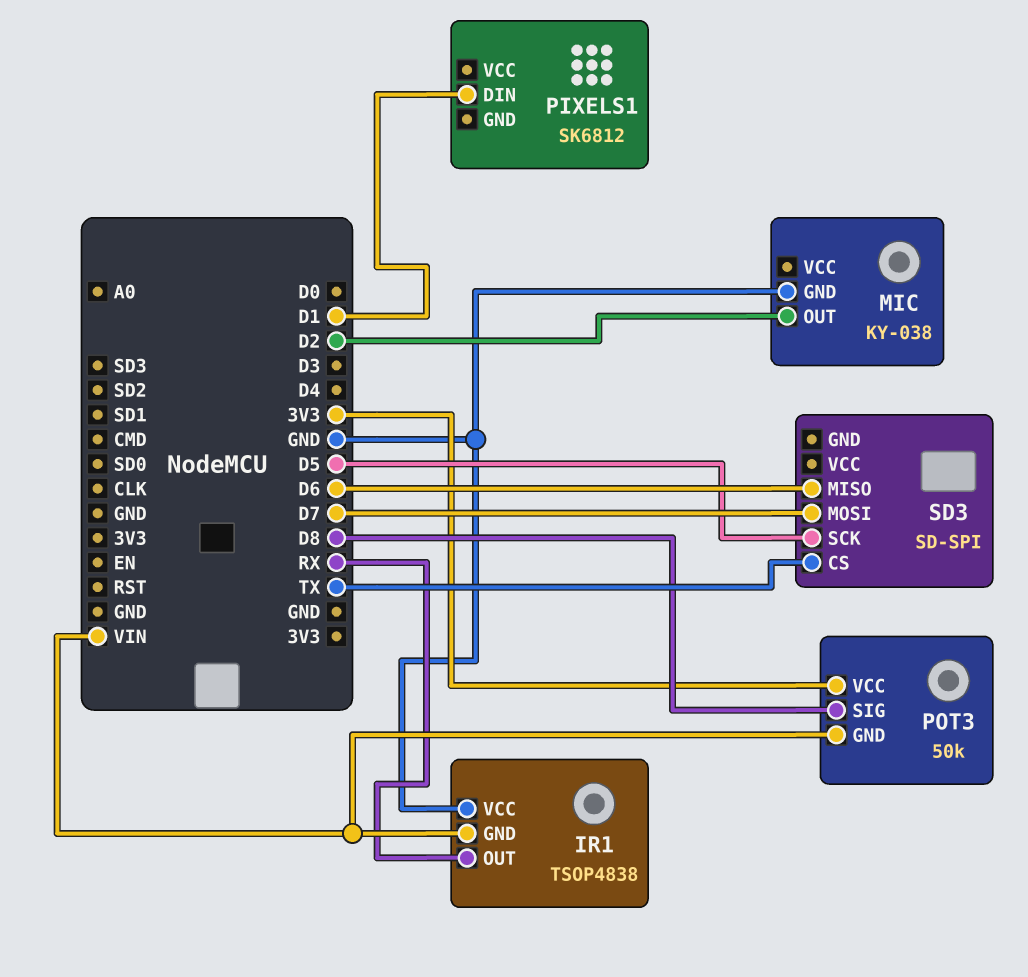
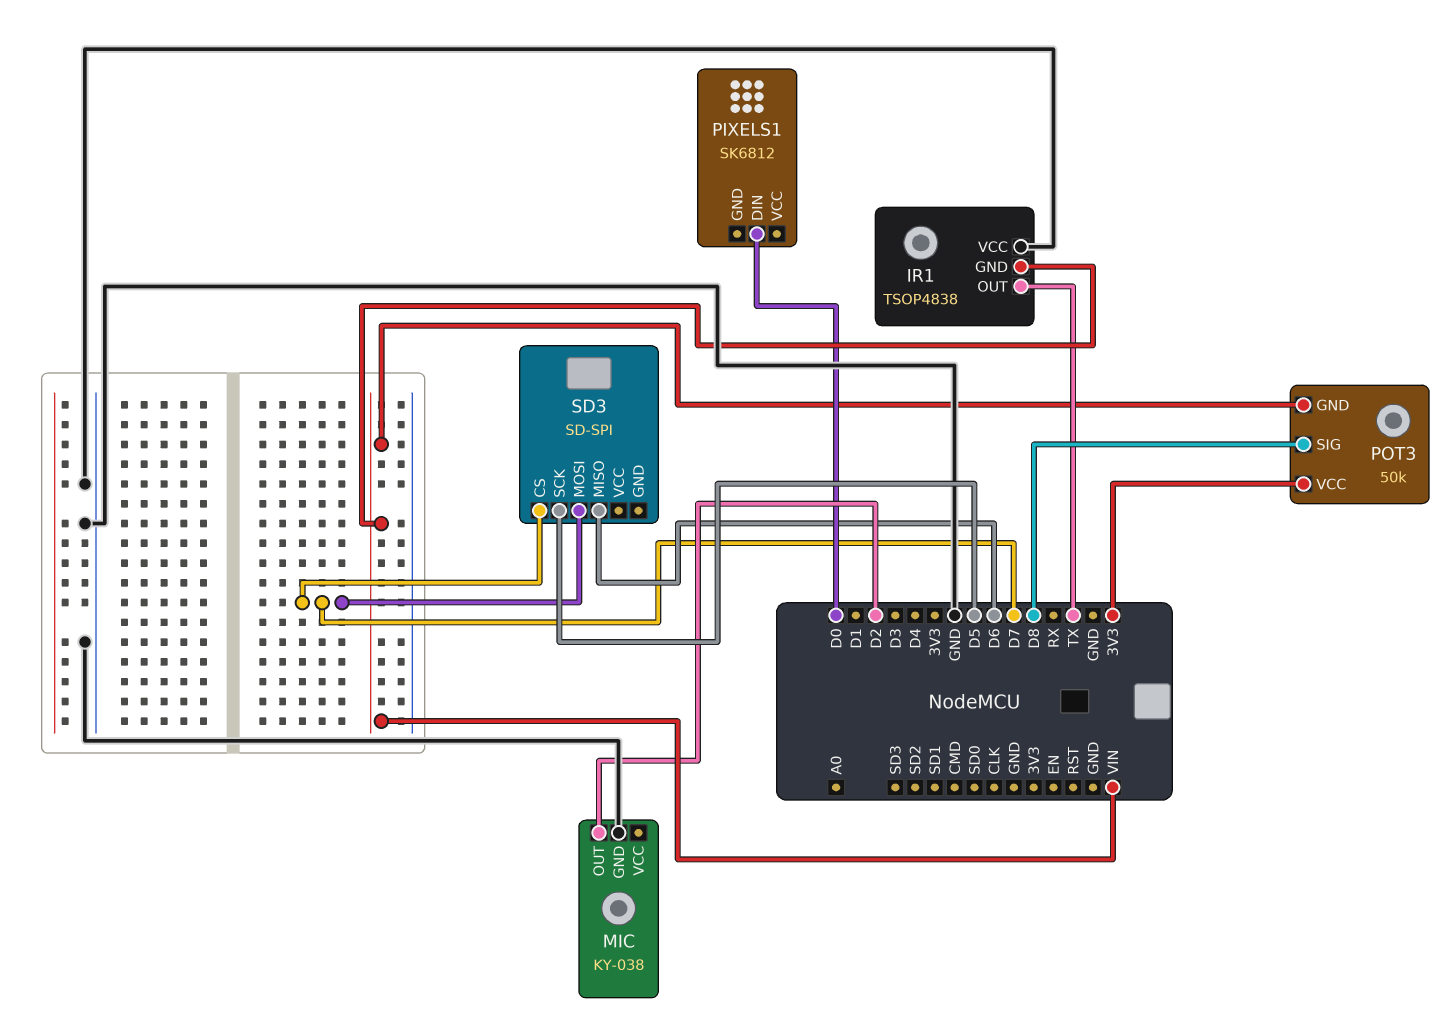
IR1 pin OUT: RX -> TX
PIXELS1 pin DIN: D1 -> D0
SD3 pin CS: TX -> D7

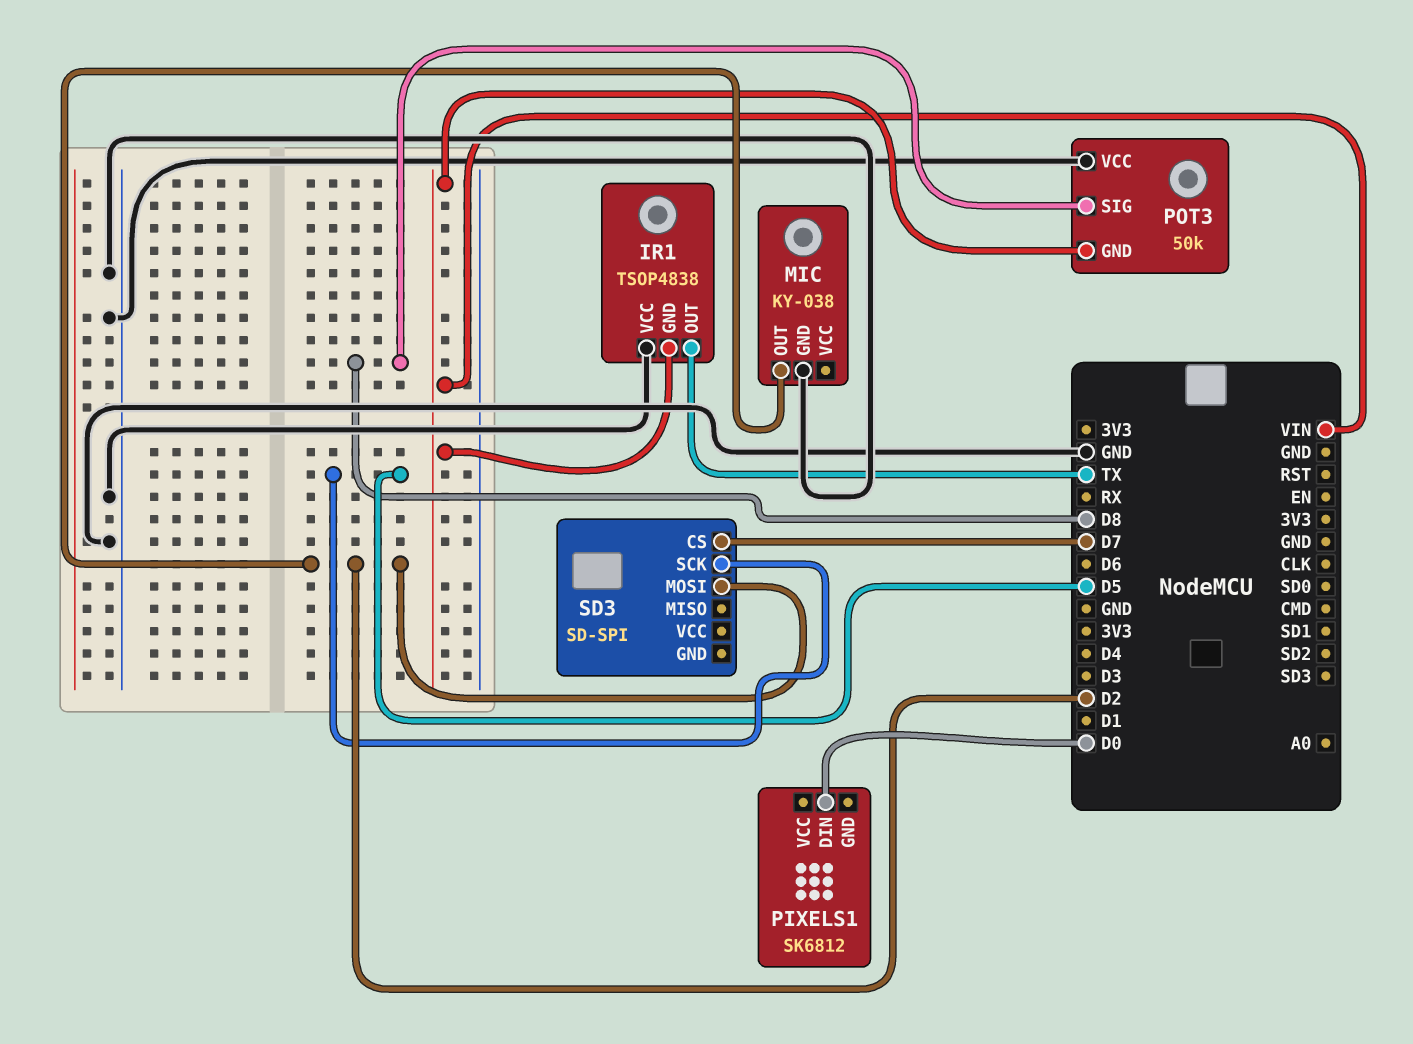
POT3 pin VCC: 3V3 -> GND
SD3 pin MISO: D6 -> none
SD3 pin MOSI: D7 -> D2

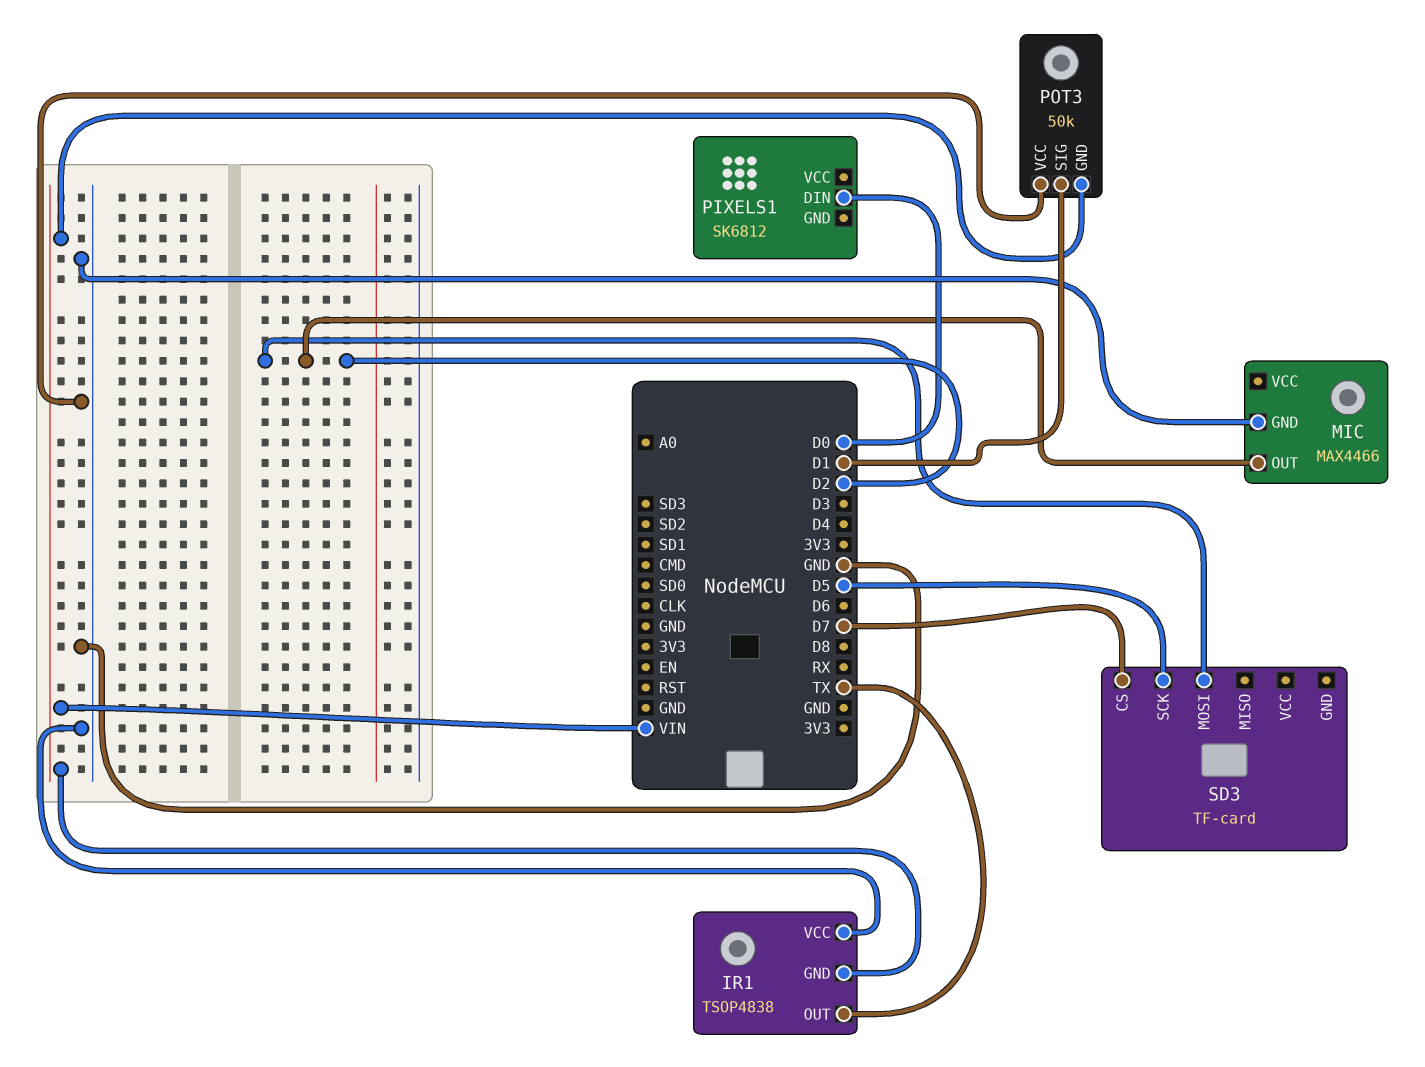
MIC: KY-038 -> MAX4466
POT3 pin SIG: D8 -> D1
SD3: SD-SPI -> TF-card

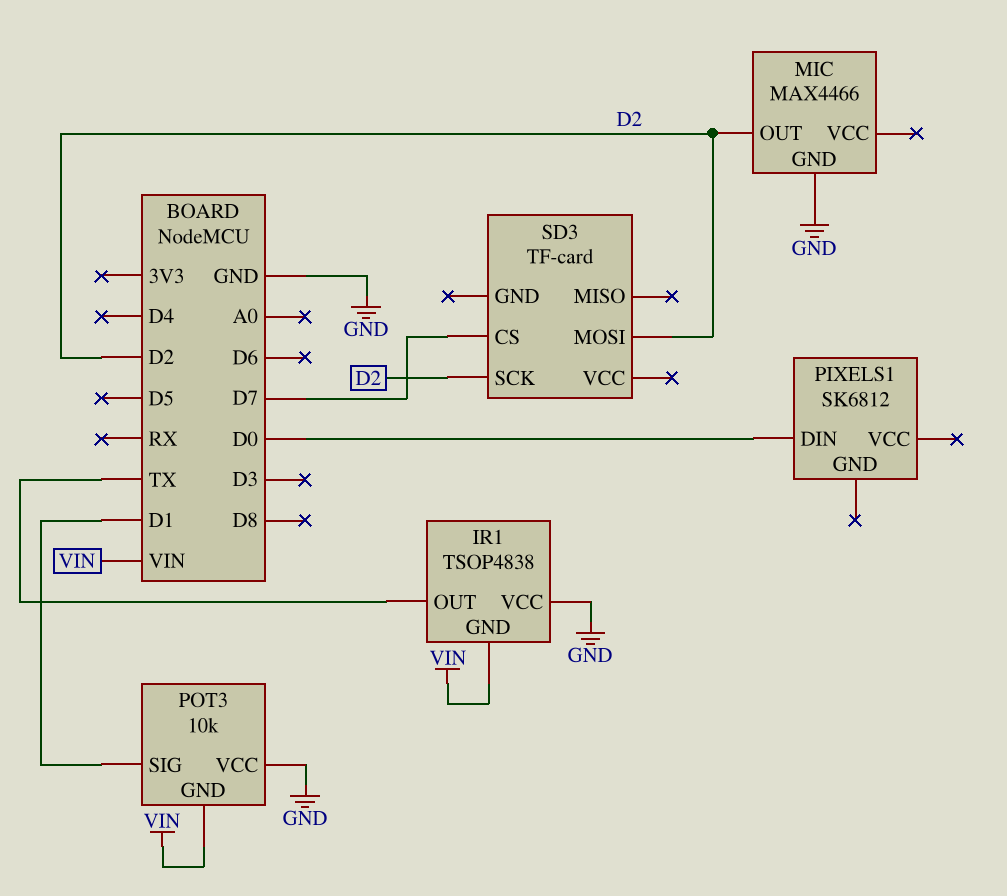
POT3: 50k -> 10k
SD3 pin SCK: D5 -> D2

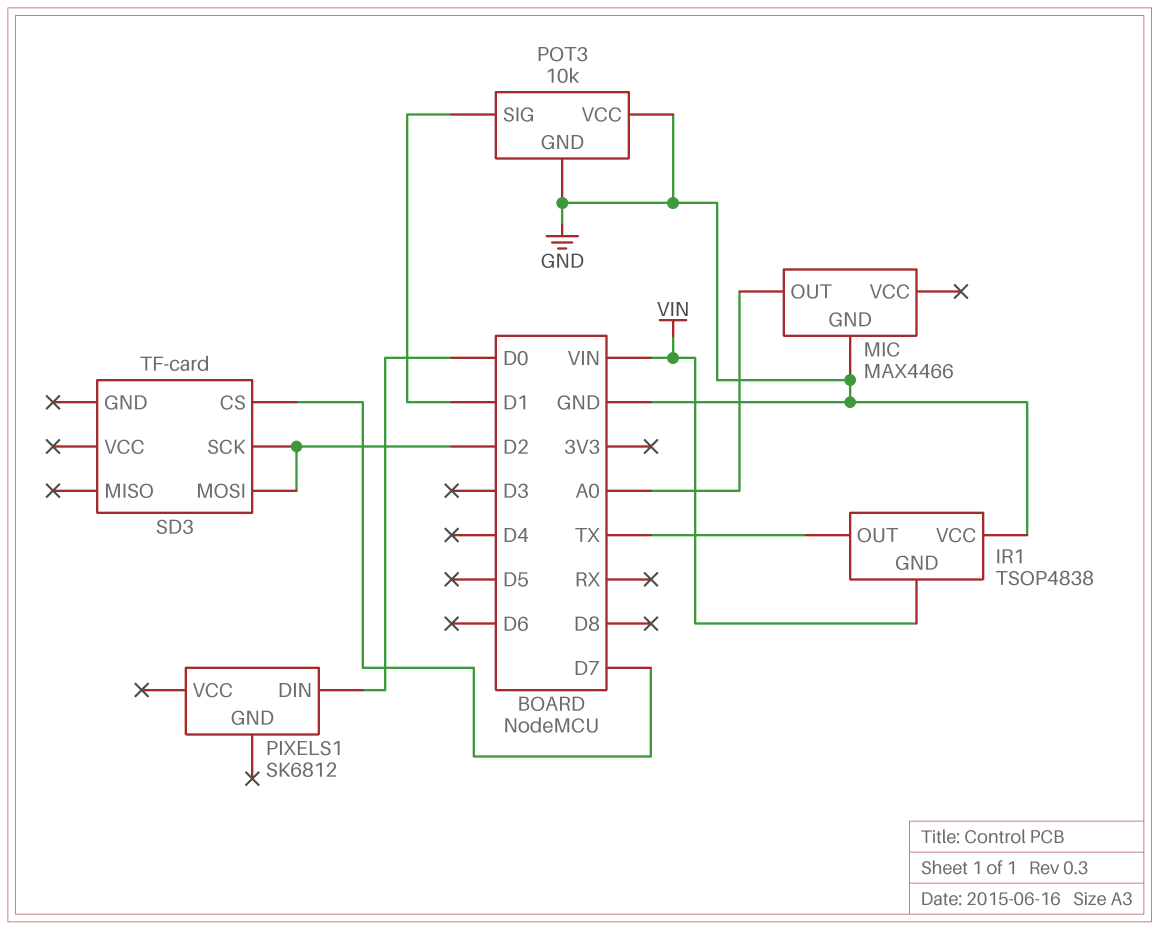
MIC pin OUT: D2 -> A0
POT3 pin GND: VIN -> GND

